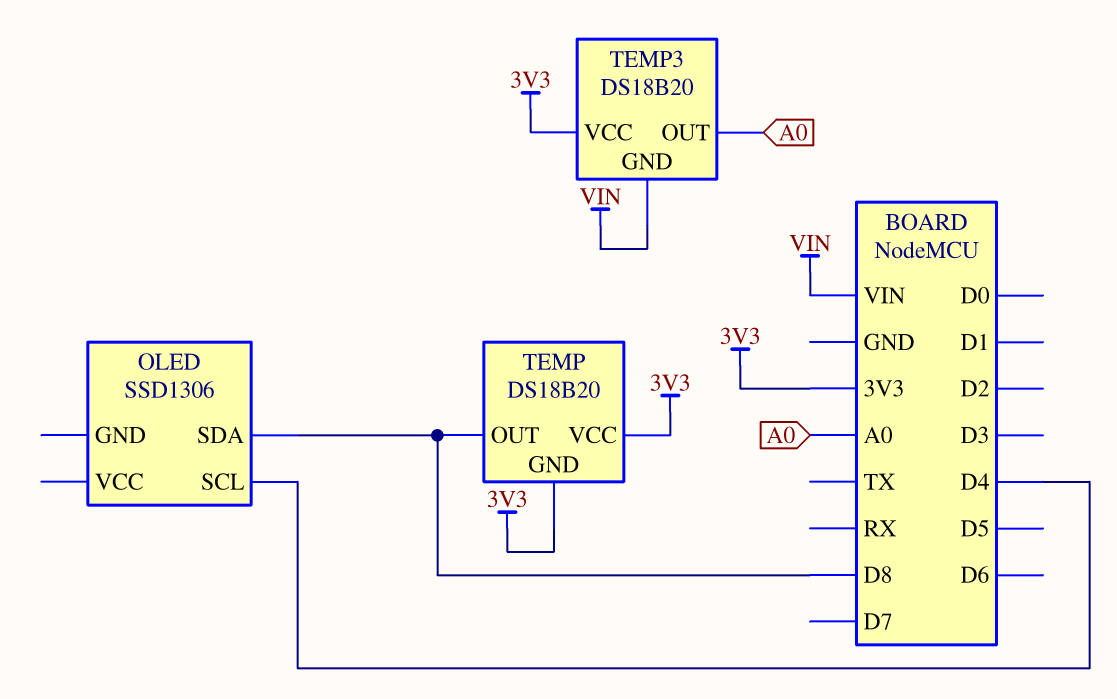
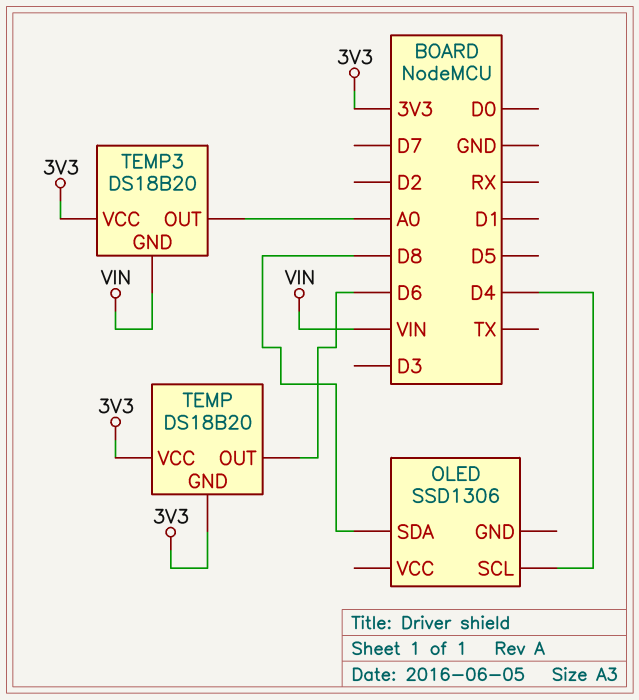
TEMP pin OUT: D8 -> D6

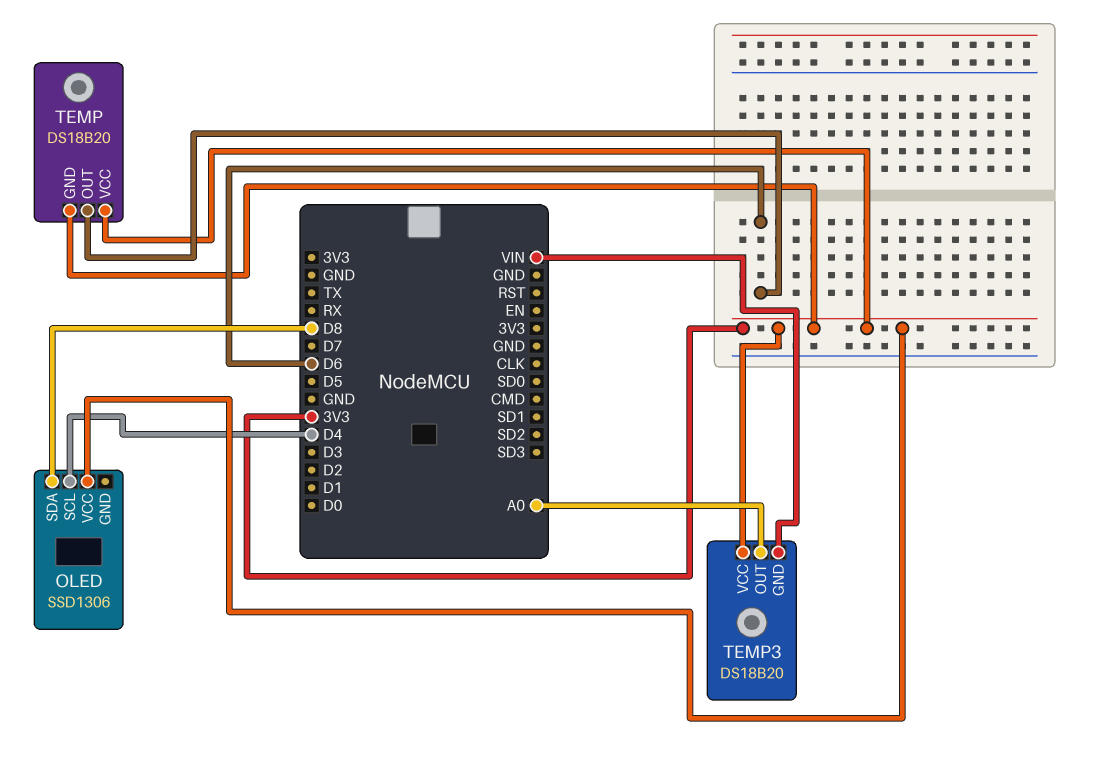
OLED pin VCC: none -> 3V3

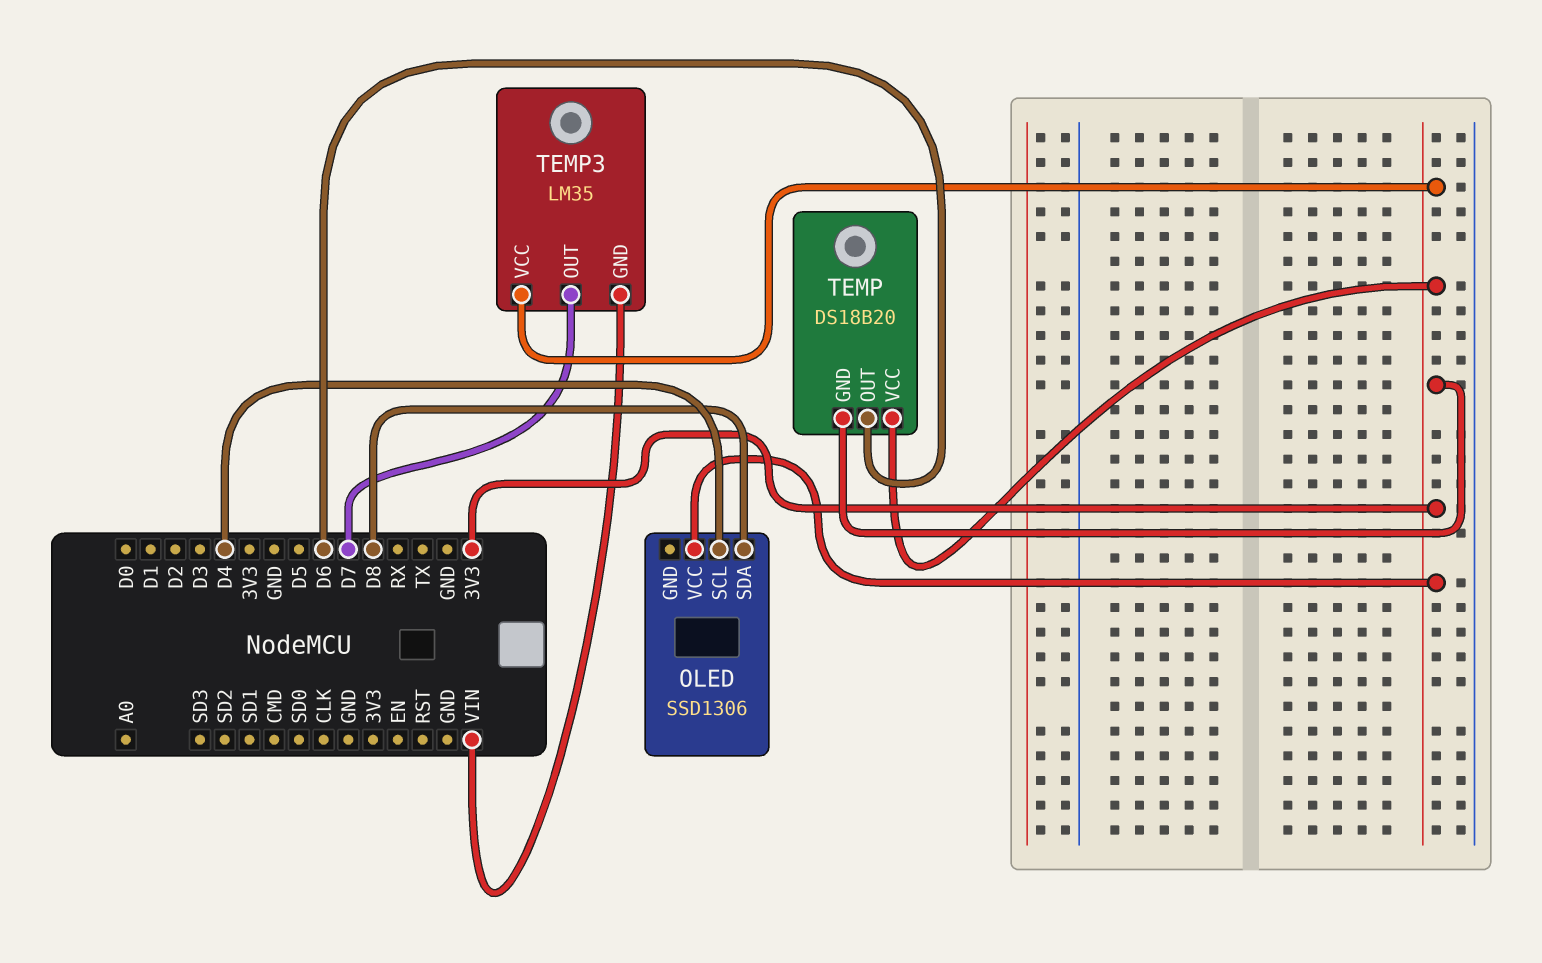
TEMP3: DS18B20 -> LM35
TEMP3 pin OUT: A0 -> D7

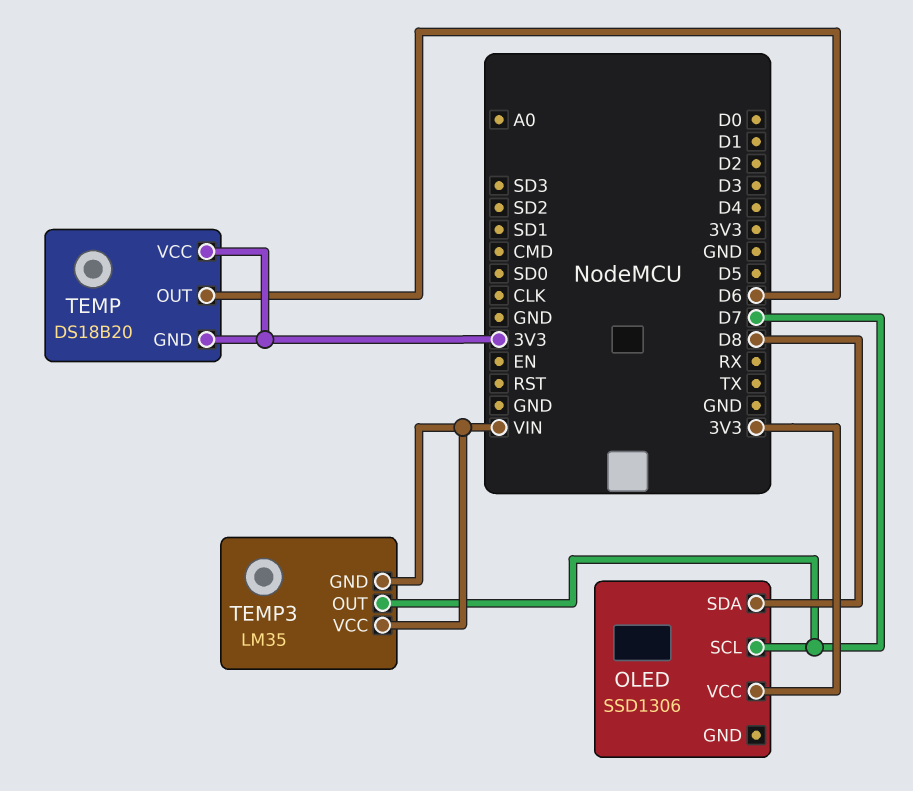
OLED pin SCL: D4 -> D7
TEMP3 pin VCC: 3V3 -> VIN

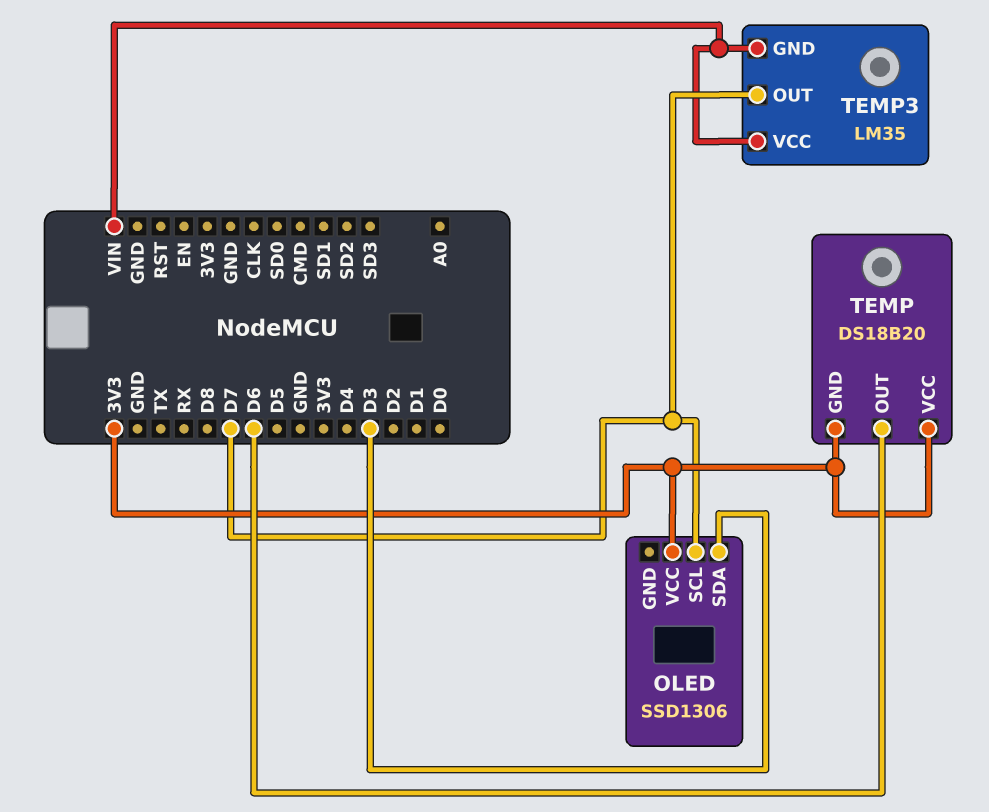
OLED pin SDA: D8 -> D3

